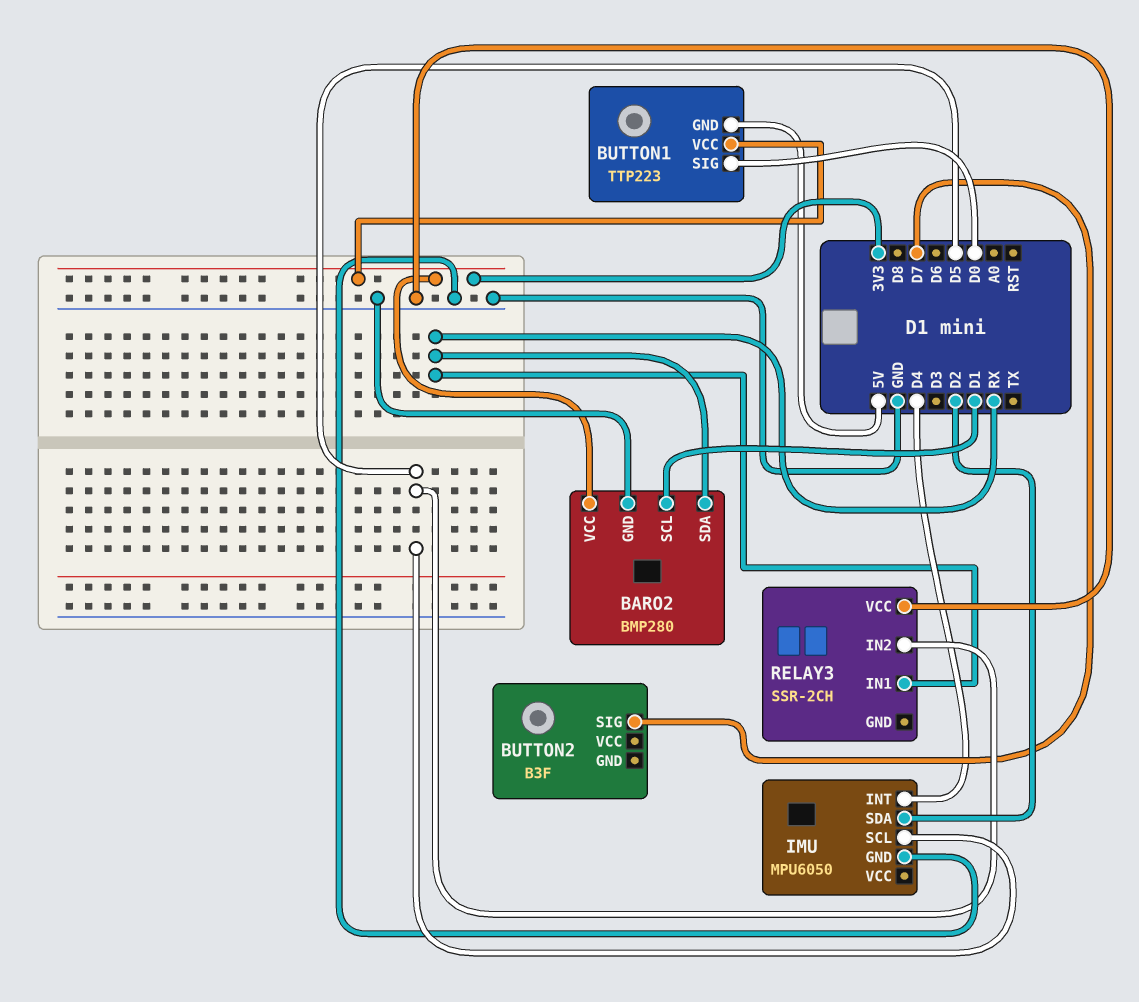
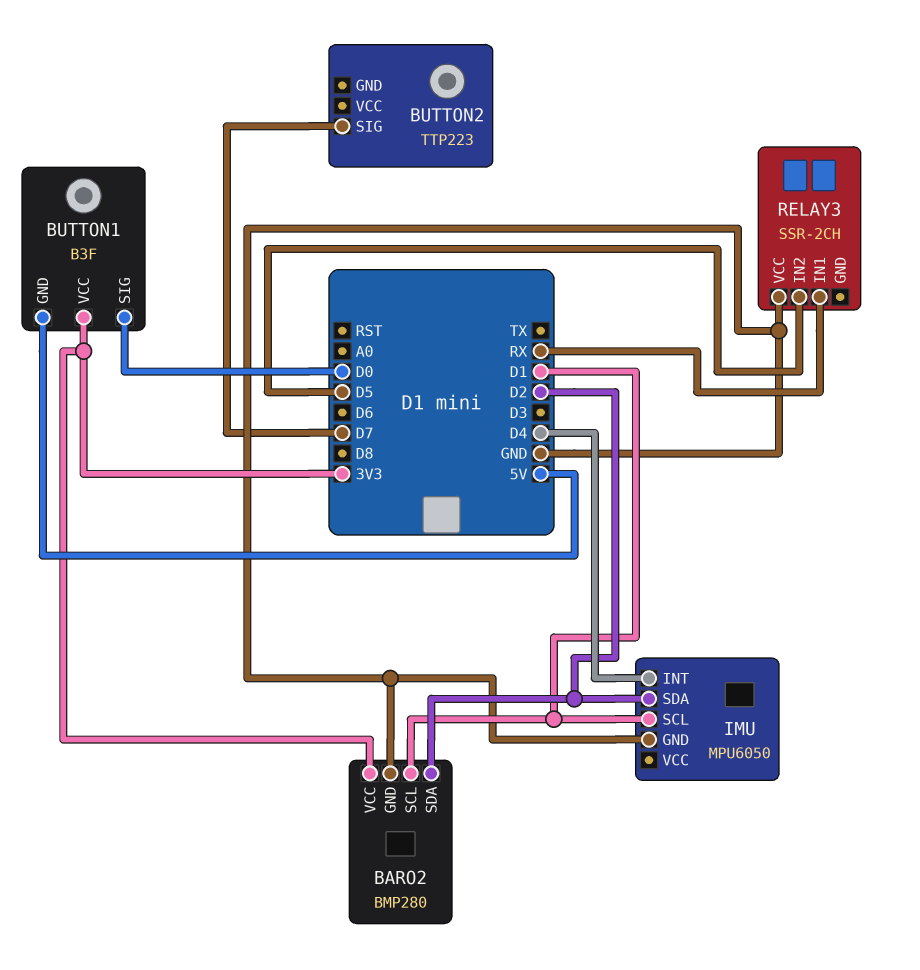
BARO2 pin SDA: RX -> D2
BUTTON1: TTP223 -> B3F
BUTTON2: B3F -> TTP223
IMU pin SCL: D5 -> D1

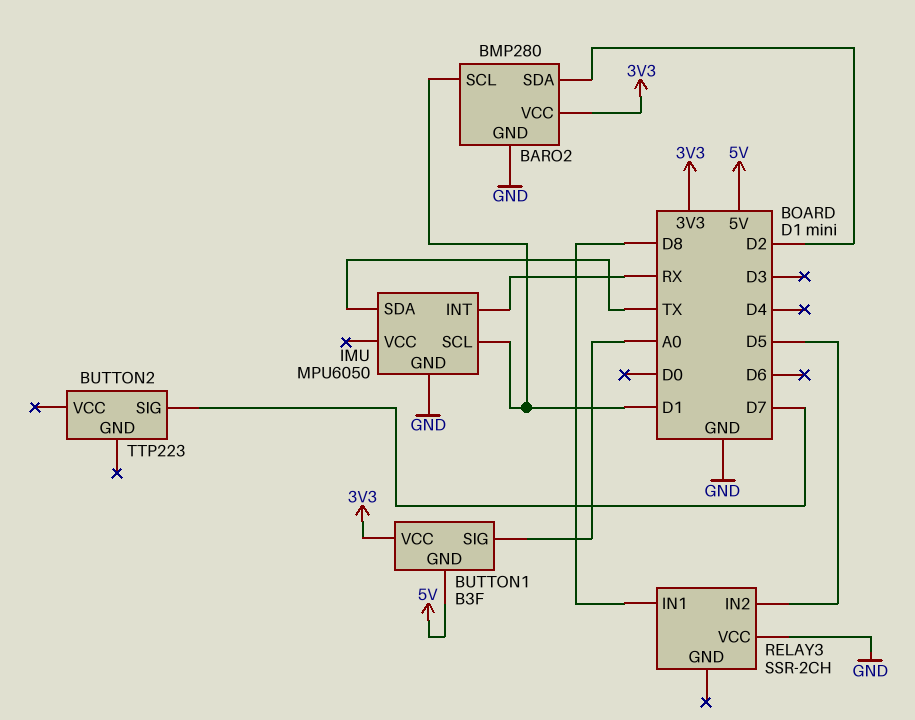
BUTTON1 pin SIG: D0 -> A0
IMU pin INT: D4 -> RX
IMU pin SDA: D2 -> TX
RELAY3 pin IN1: RX -> D8

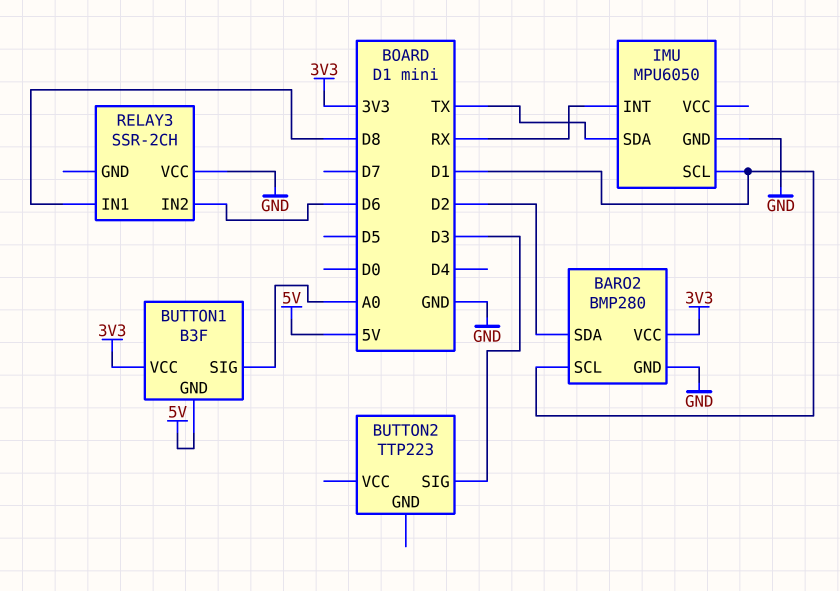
BUTTON2 pin SIG: D7 -> D3
RELAY3 pin IN2: D5 -> D6

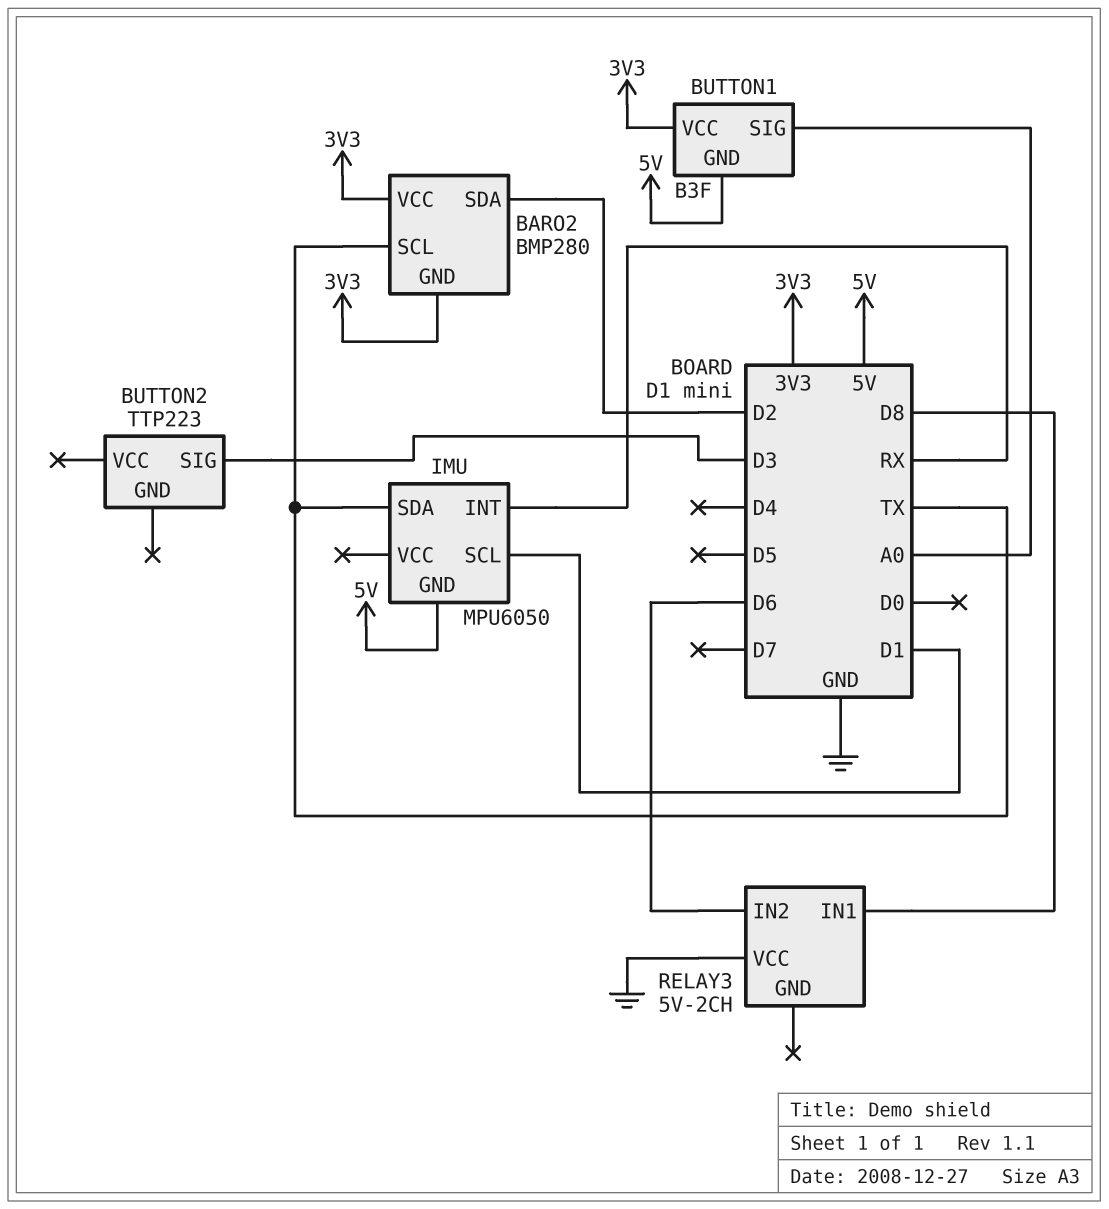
BARO2 pin GND: GND -> 3V3
BARO2 pin SCL: D1 -> TX
IMU pin GND: GND -> 5V
RELAY3: SSR-2CH -> 5V-2CH

